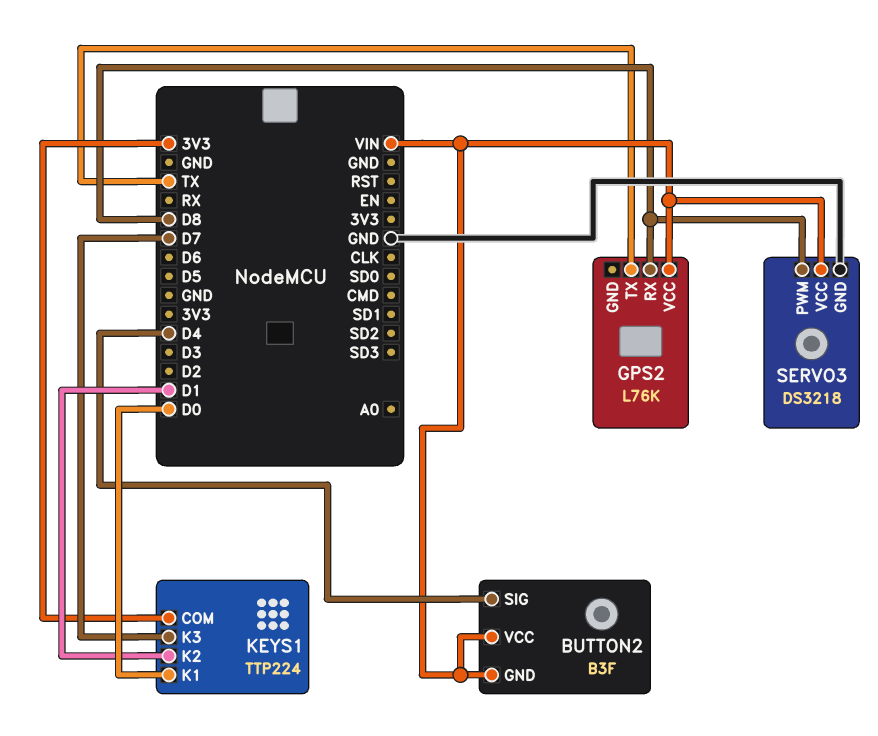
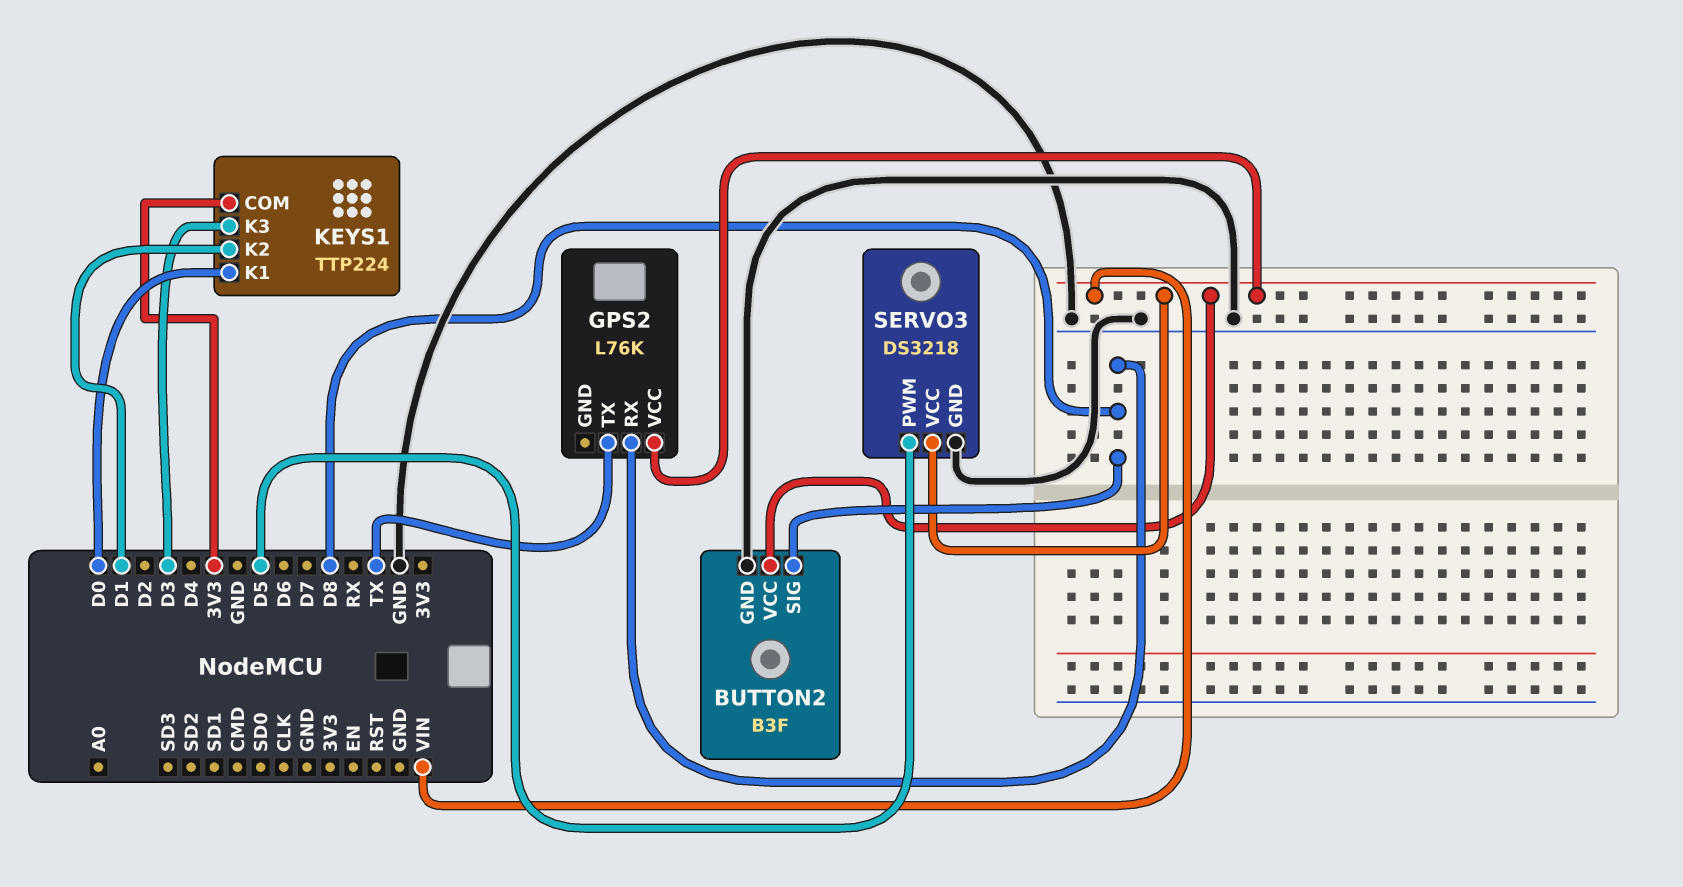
BUTTON2 pin GND: VIN -> GND
BUTTON2 pin SIG: D4 -> D8
KEYS1 pin K3: D7 -> D3
SERVO3 pin PWM: D8 -> D5

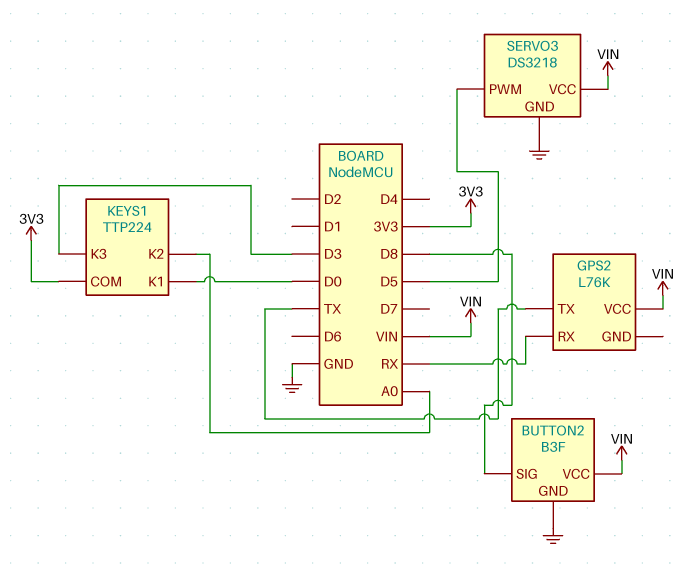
GPS2 pin RX: D8 -> RX
KEYS1 pin K2: D1 -> A0

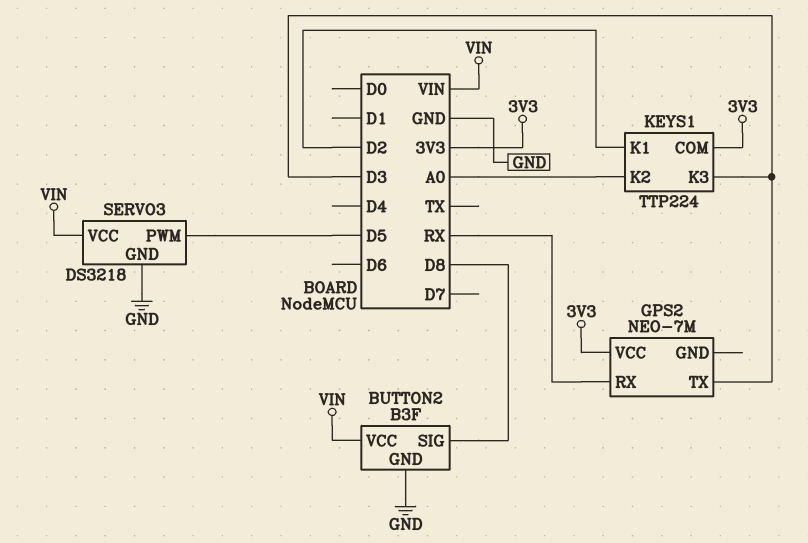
GPS2: L76K -> NEO-7M
GPS2 pin TX: TX -> D3
GPS2 pin VCC: VIN -> 3V3
KEYS1 pin K1: D0 -> D2

